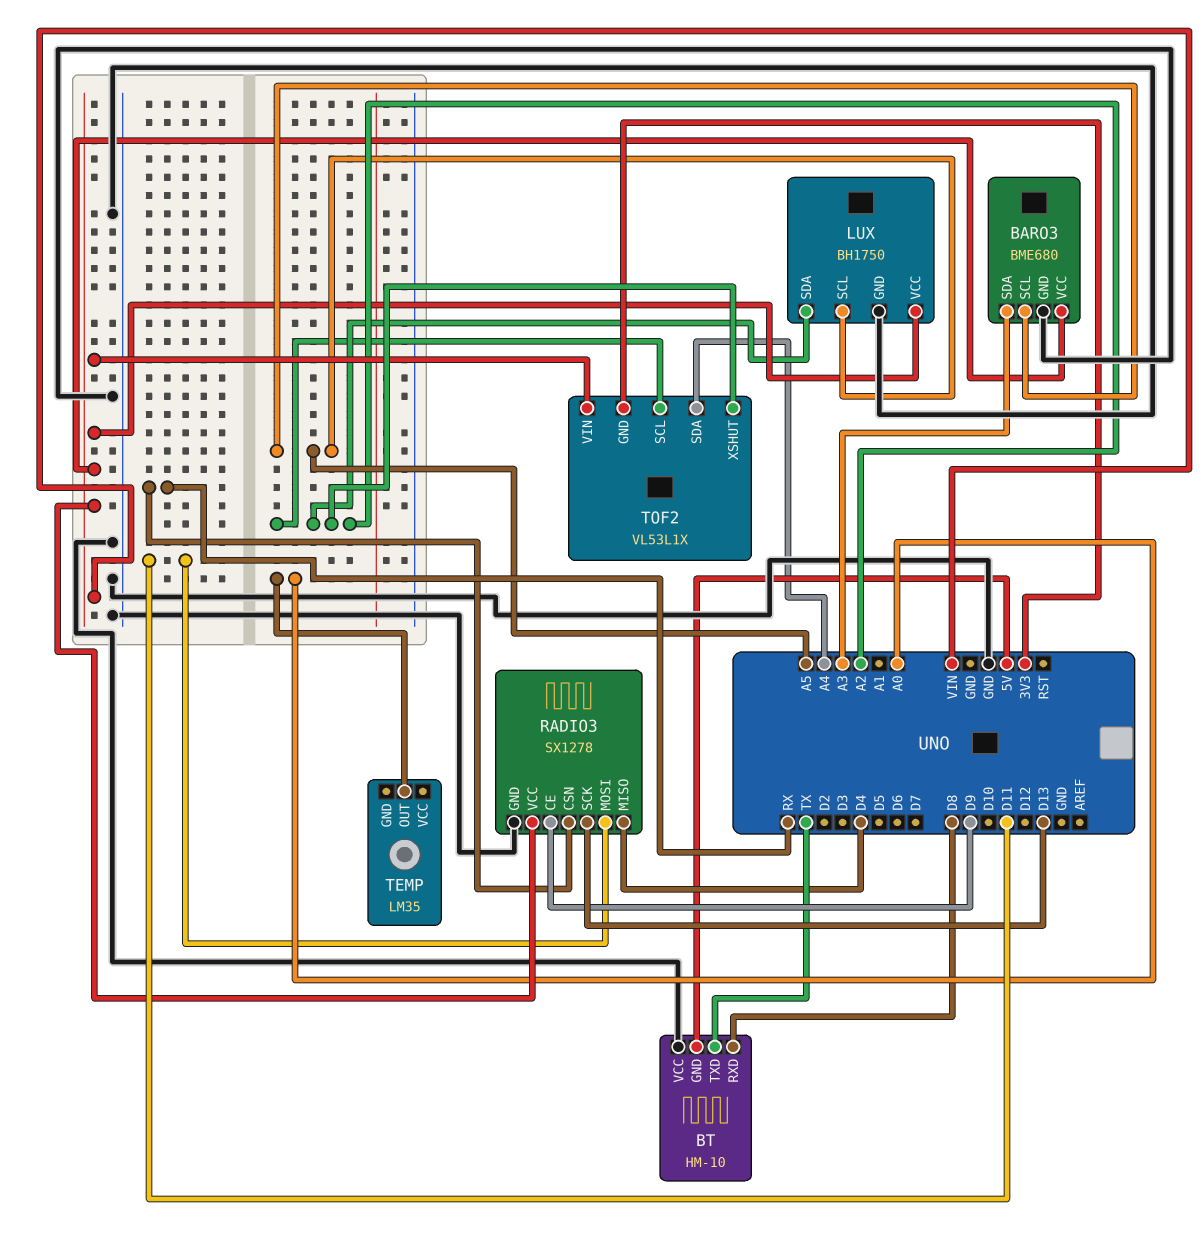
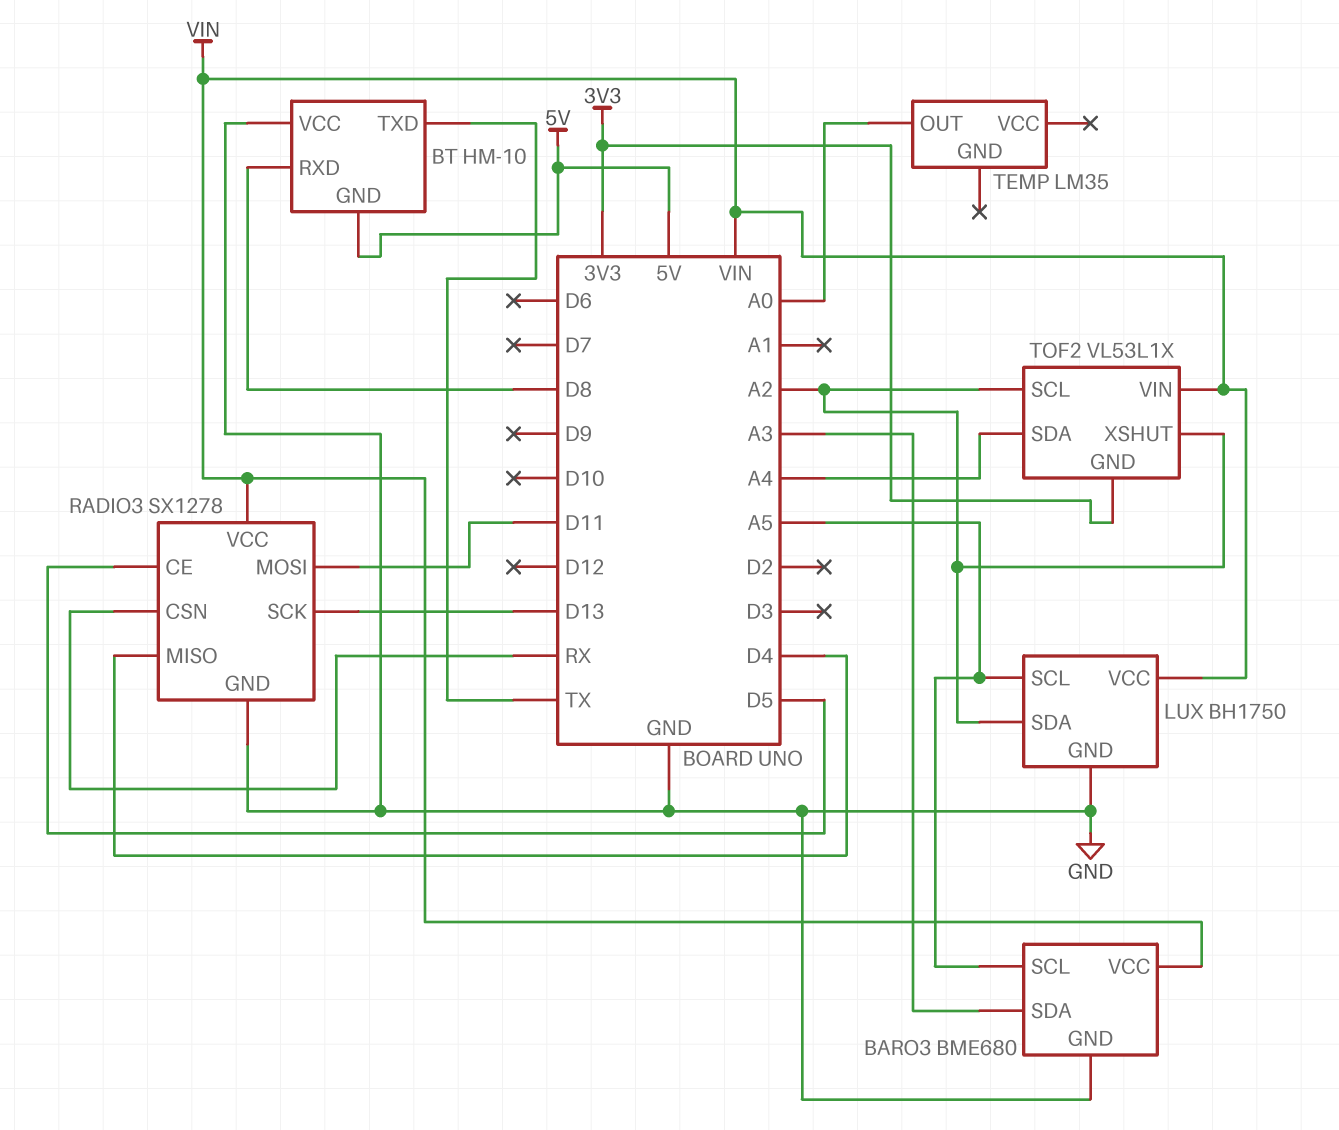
RADIO3 pin CE: D9 -> D5

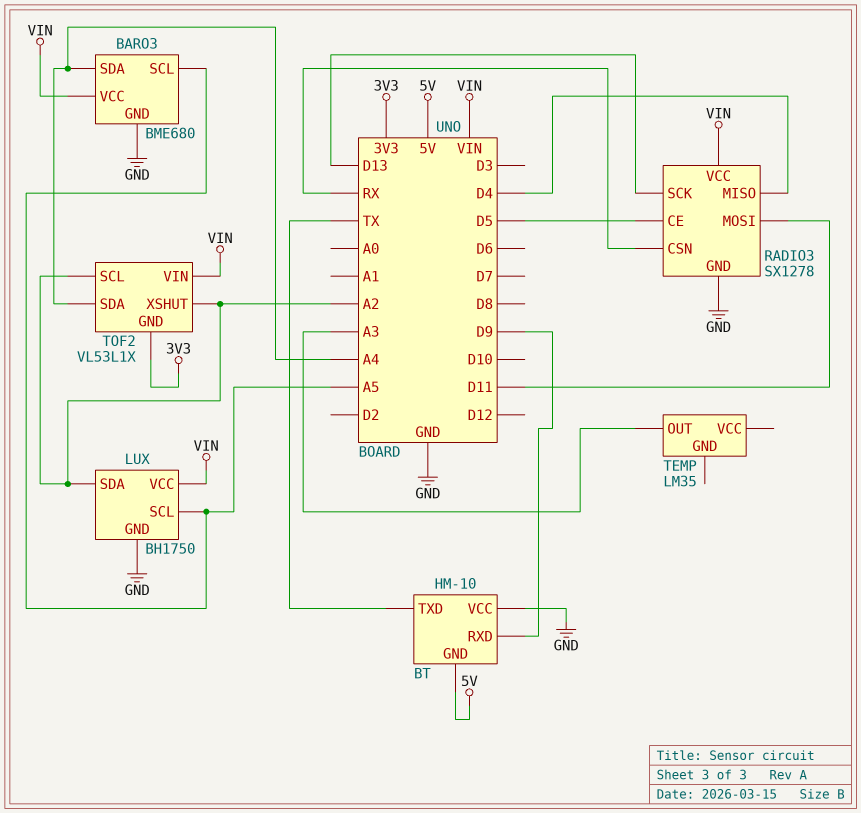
BARO3 pin SDA: A3 -> A4
BT pin RXD: D8 -> D9
TEMP pin OUT: A0 -> A3

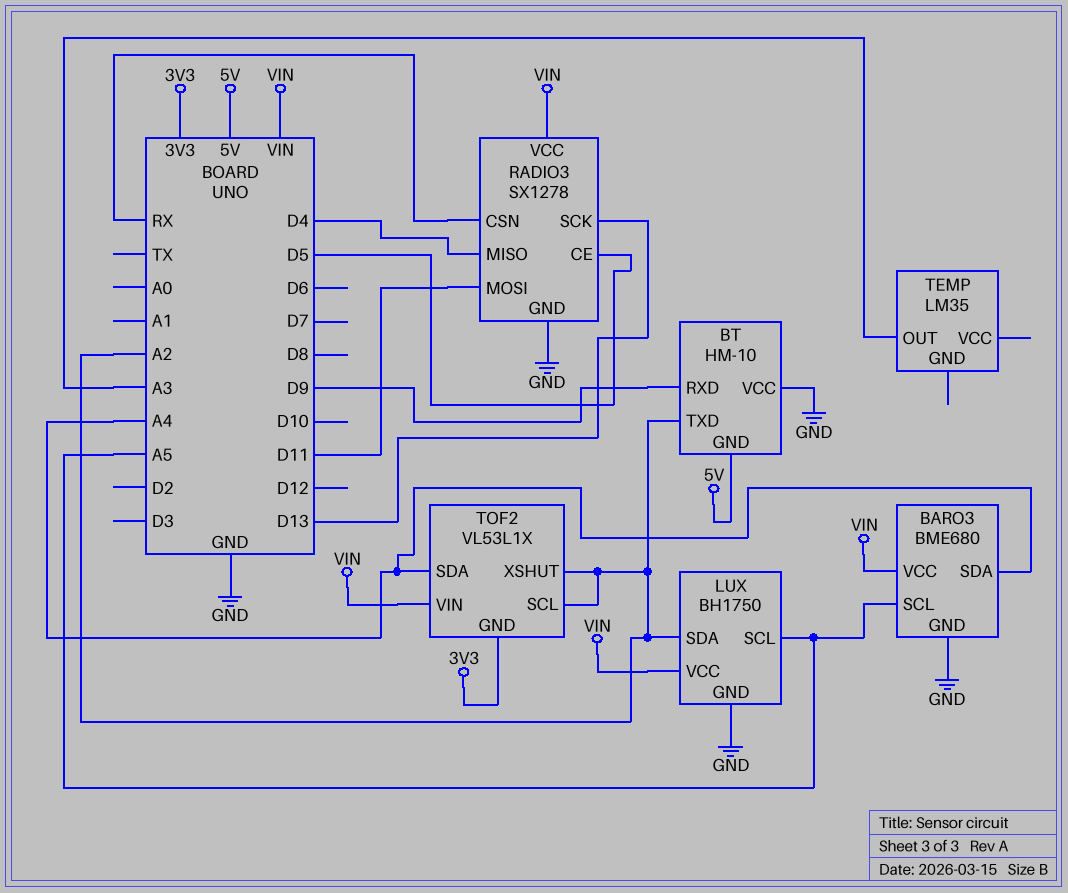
BT pin TXD: TX -> A2

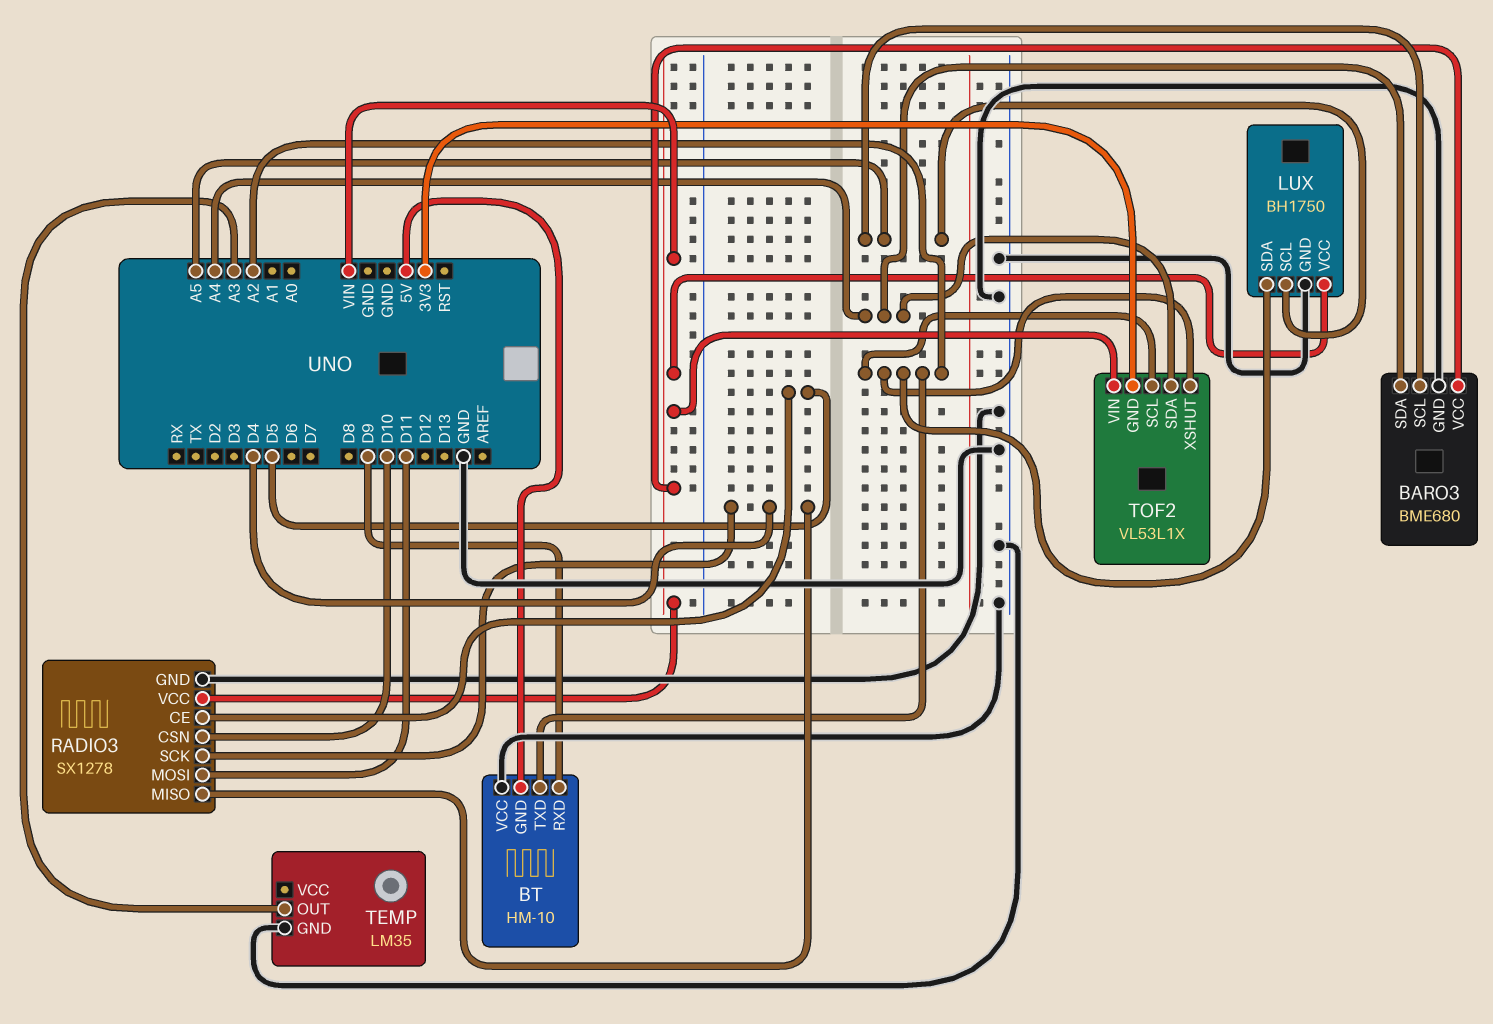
RADIO3 pin CSN: RX -> D10
RADIO3 pin SCK: D13 -> D4
TEMP pin GND: none -> GND

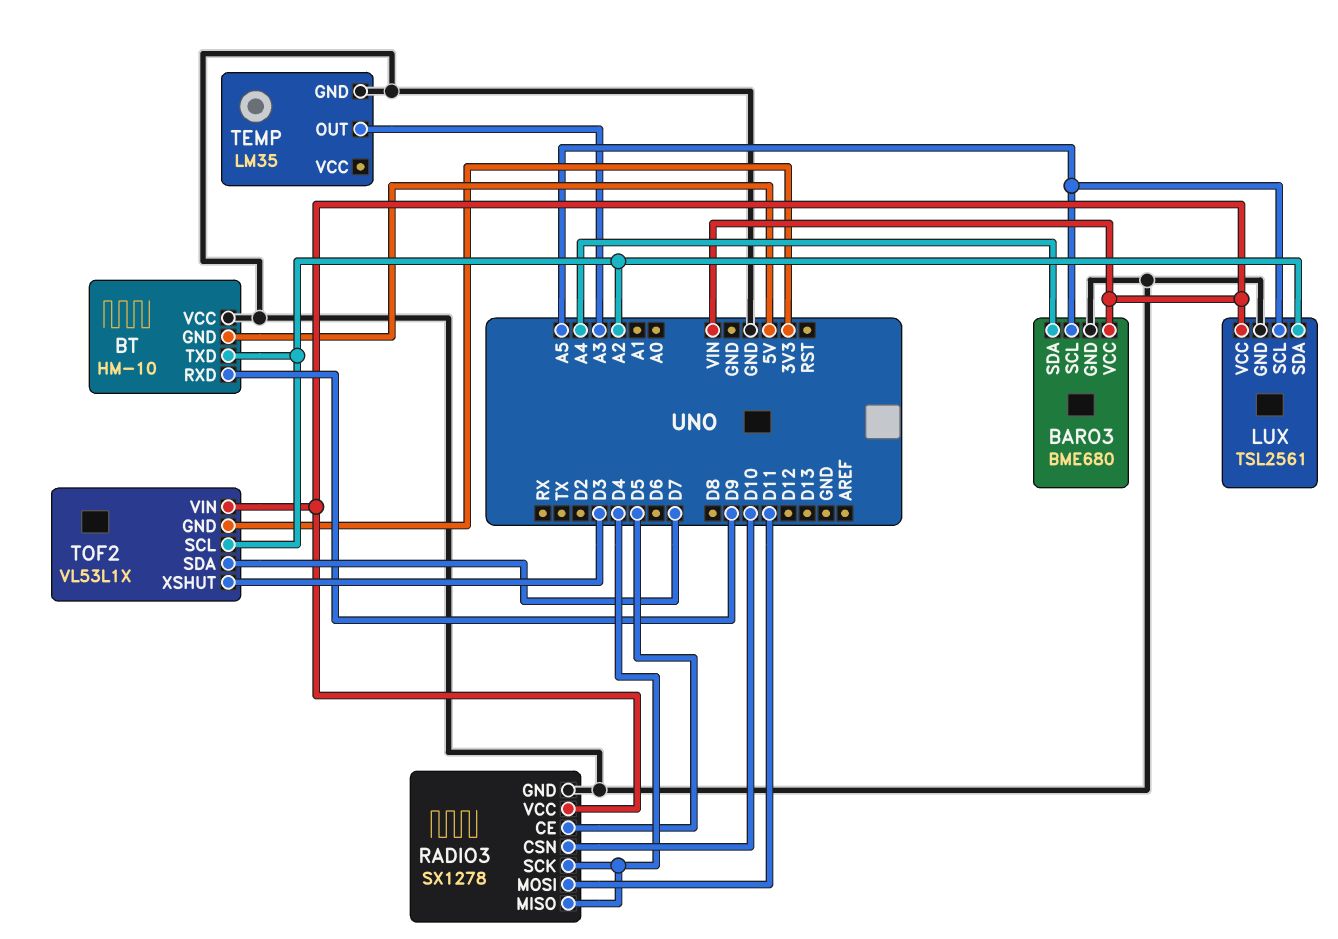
LUX: BH1750 -> TSL2561
TOF2 pin SDA: A4 -> D7
TOF2 pin XSHUT: A2 -> D3

